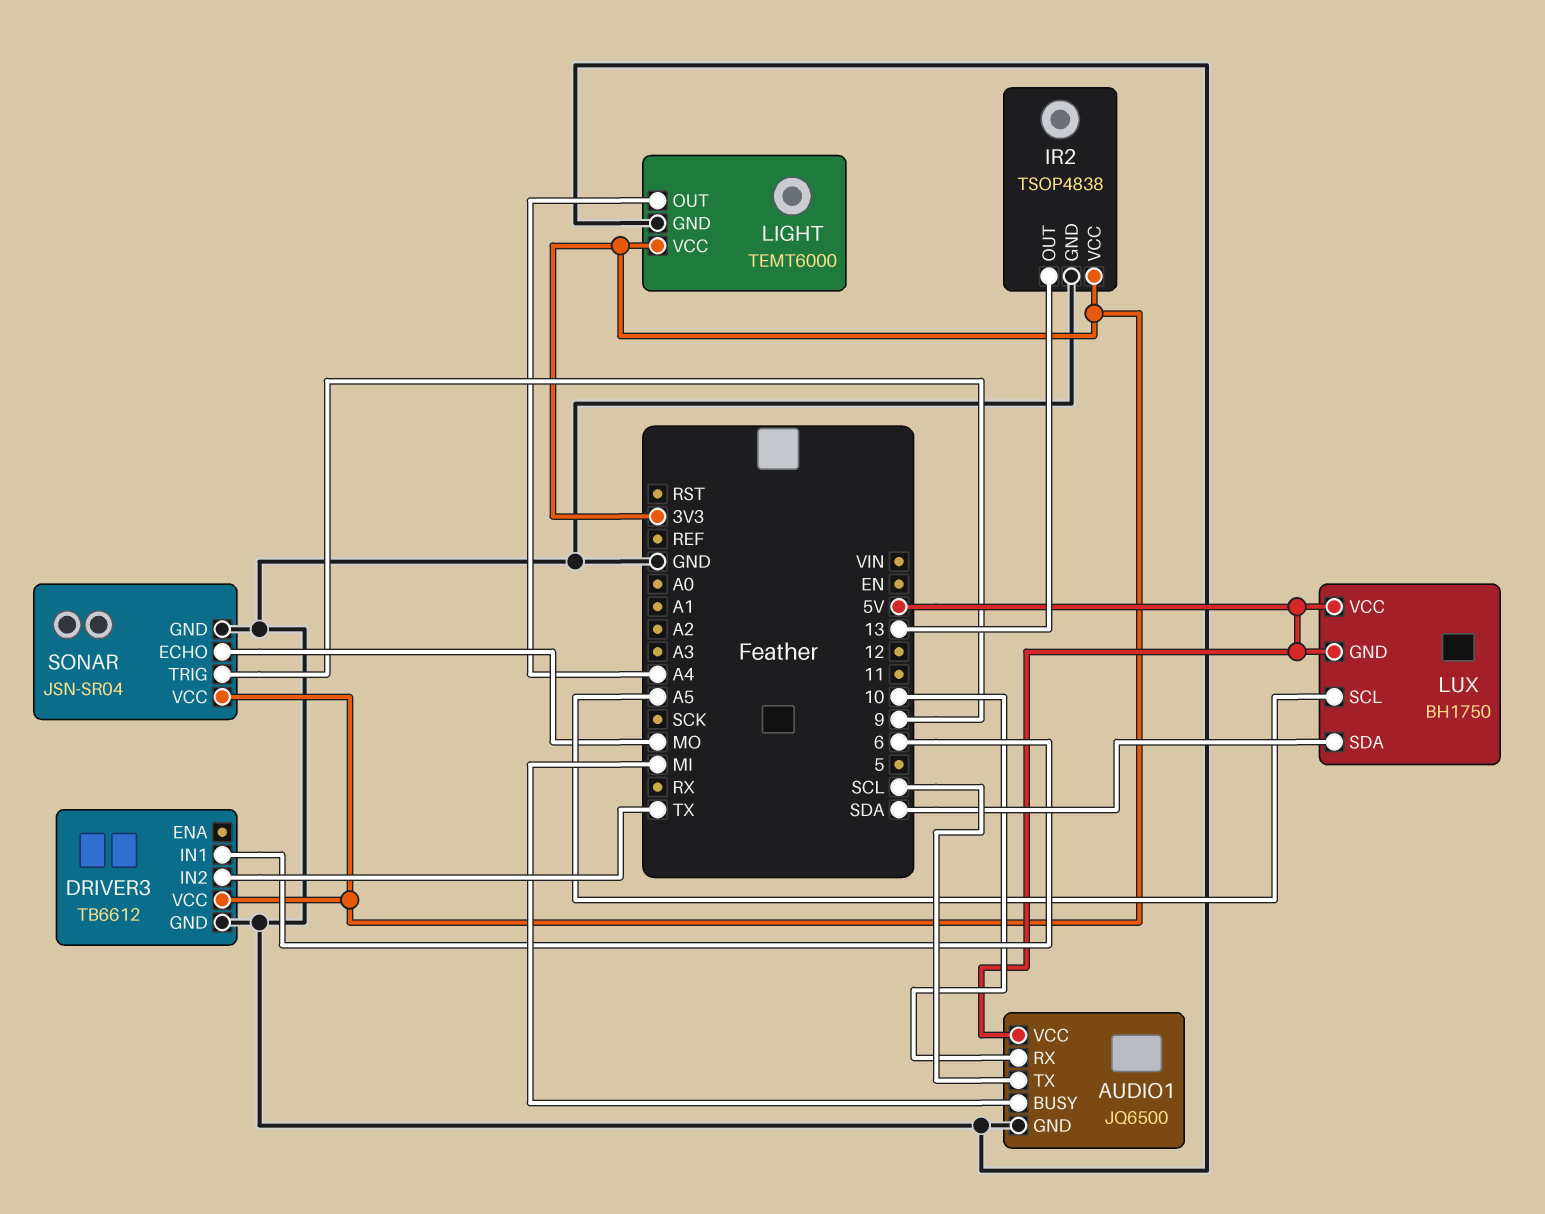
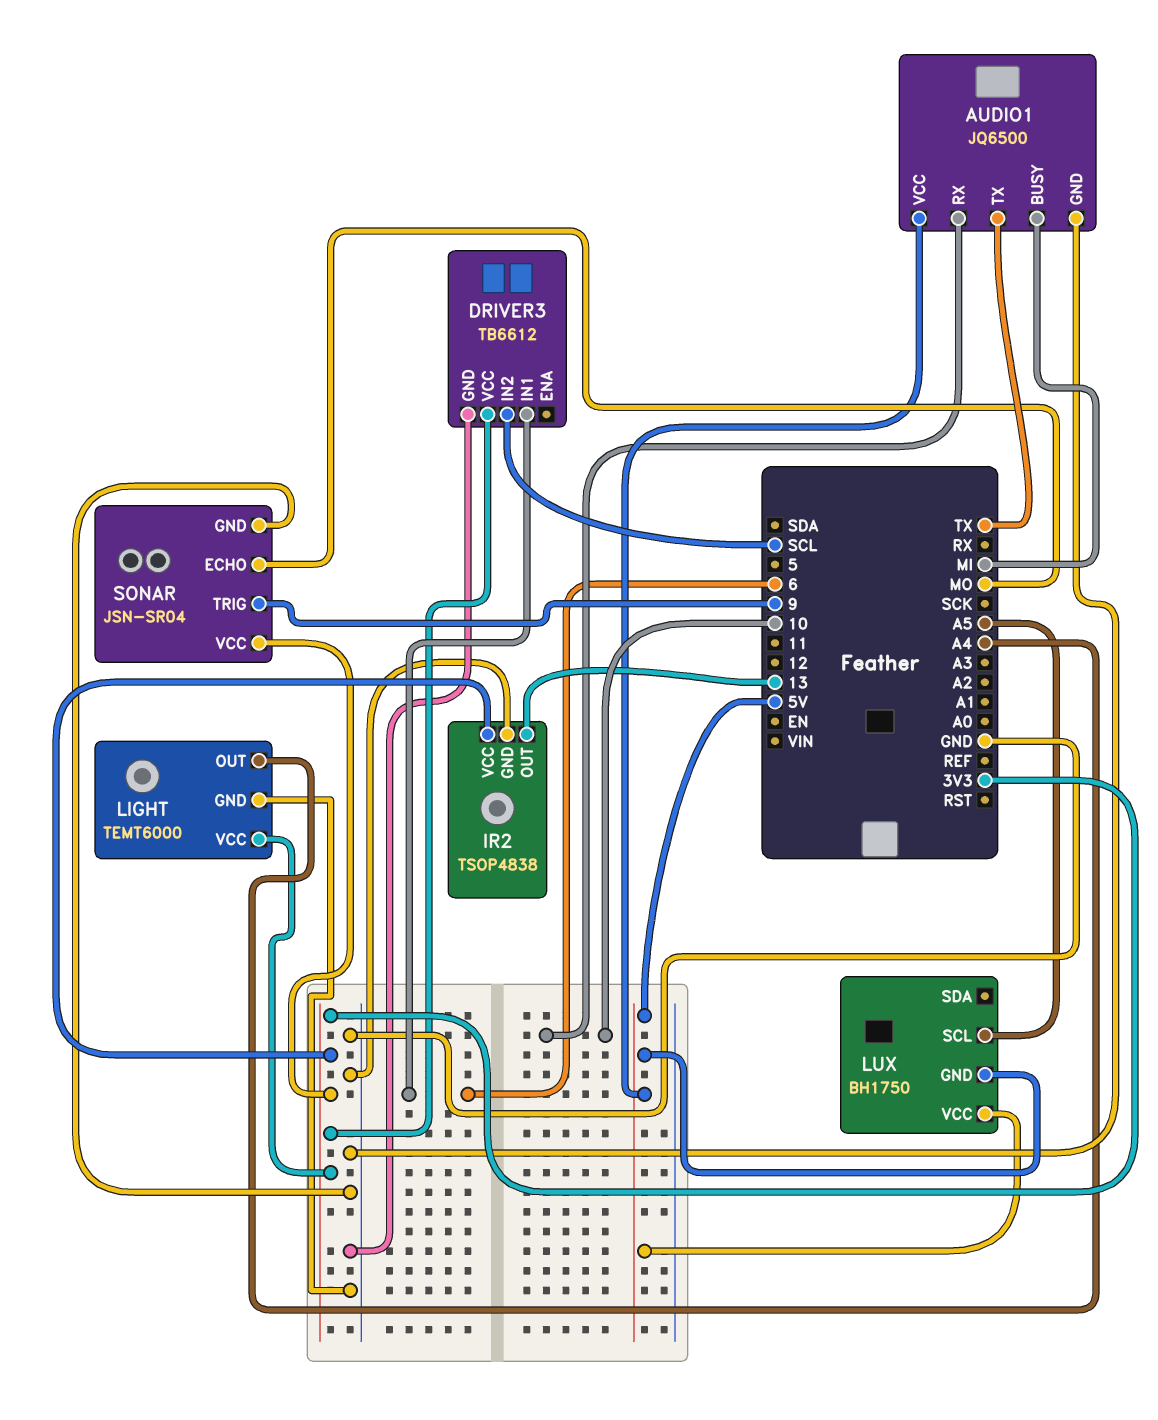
AUDIO1 pin TX: SCL -> TX
DRIVER3 pin IN2: TX -> SCL
LUX pin SDA: SDA -> none

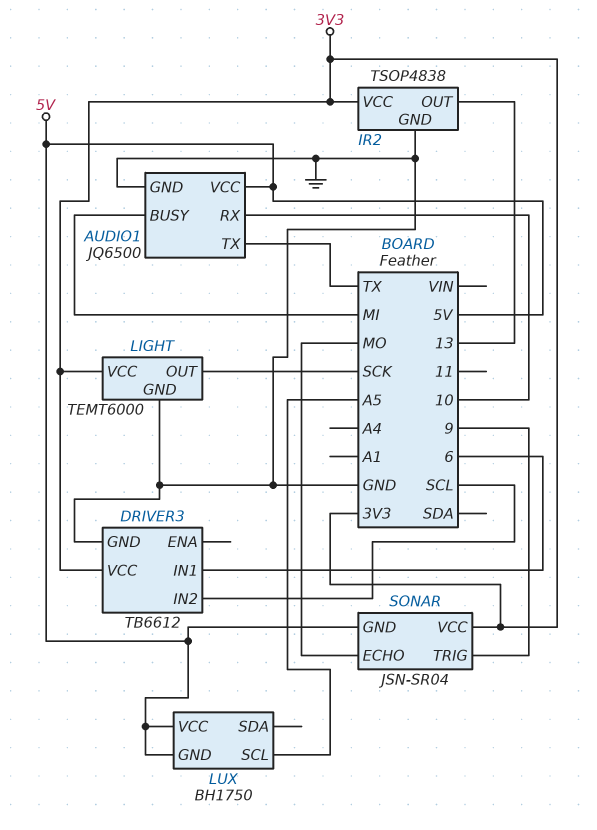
LIGHT pin OUT: A4 -> SCK
SONAR pin GND: GND -> 5V

